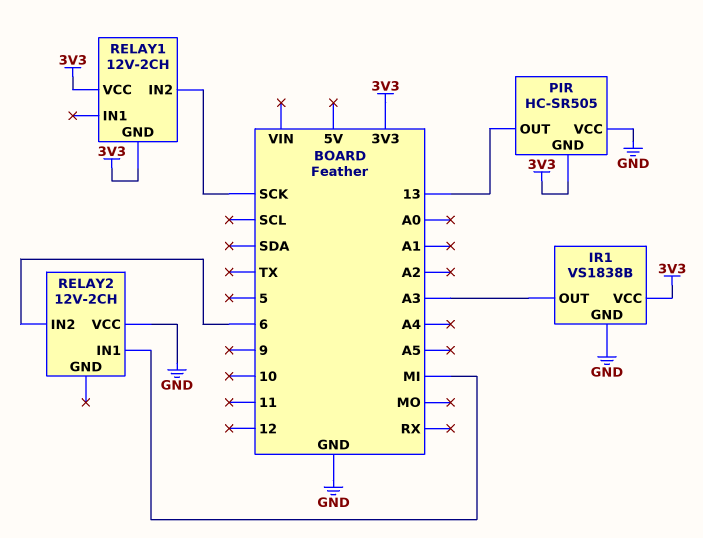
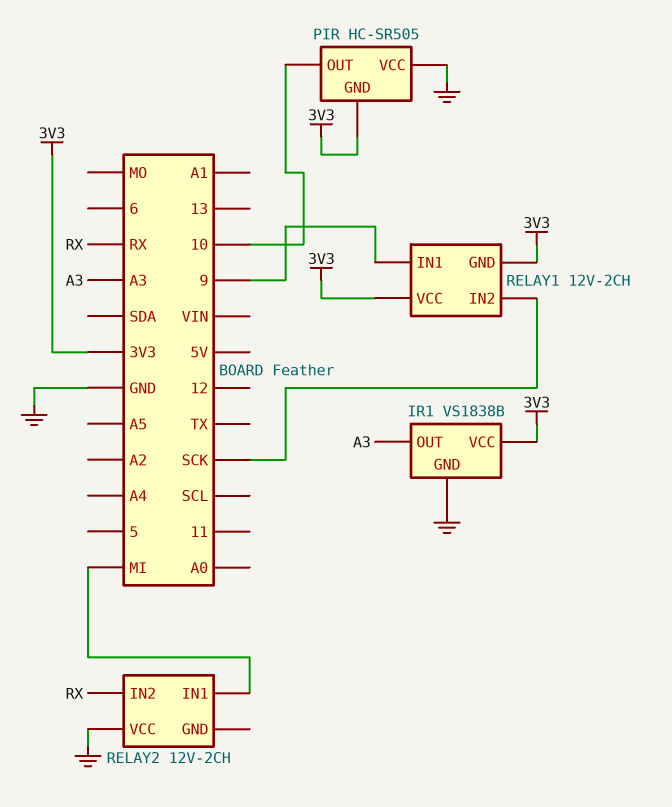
PIR pin OUT: 13 -> 10
RELAY1 pin IN1: none -> 9
RELAY2 pin IN2: 6 -> RX

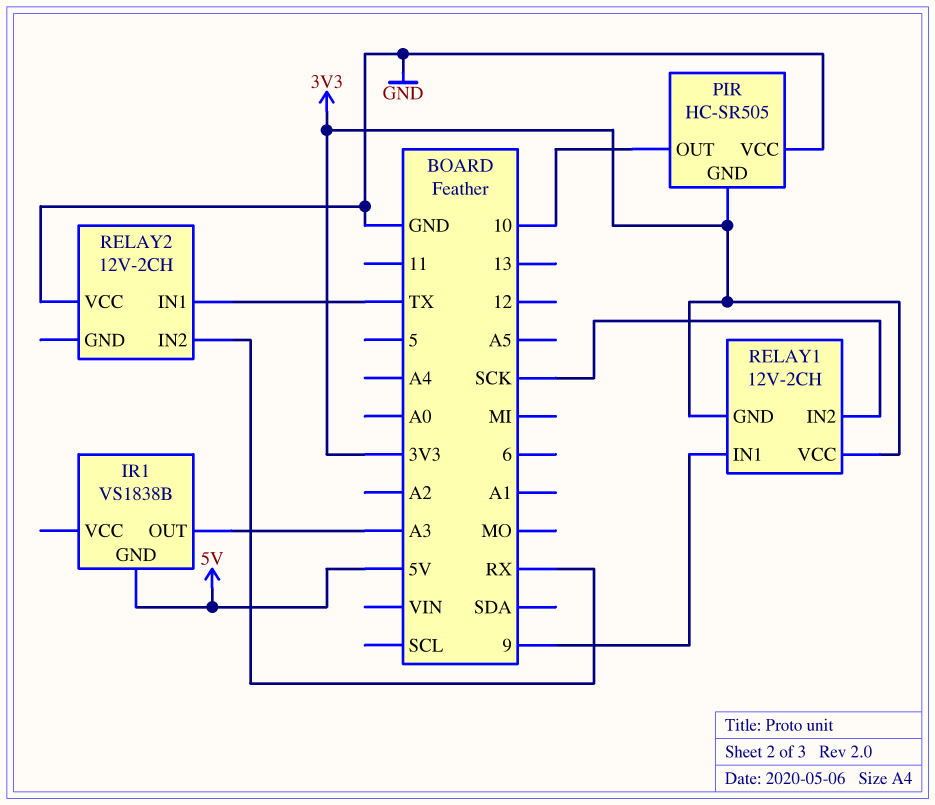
IR1 pin GND: GND -> 5V
IR1 pin VCC: 3V3 -> none
RELAY2 pin IN1: MI -> TX

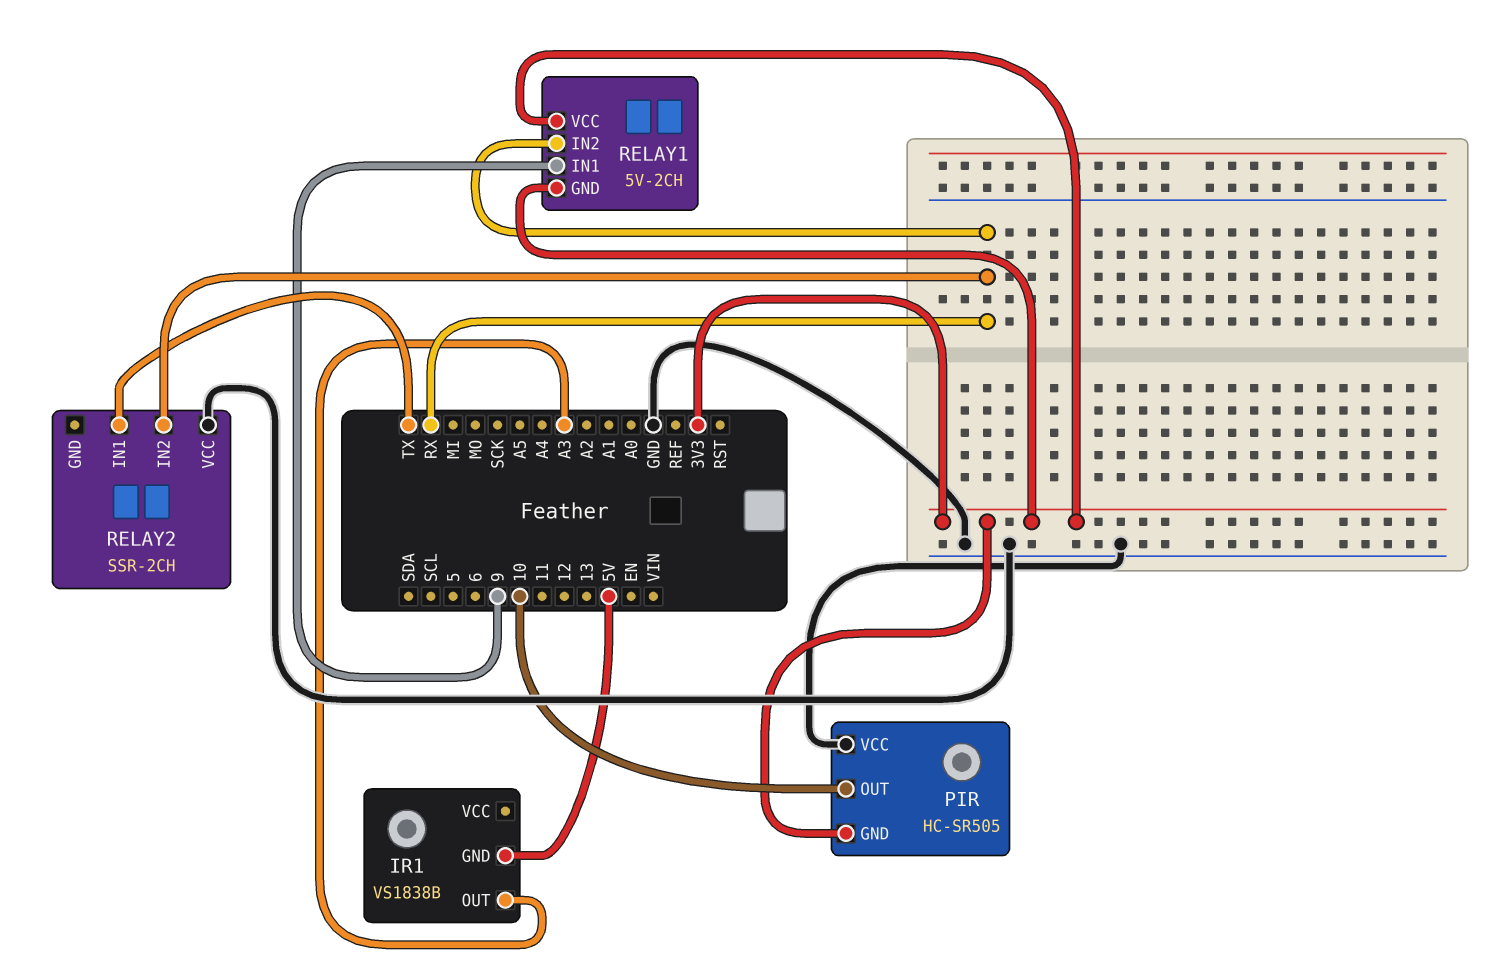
RELAY1: 12V-2CH -> 5V-2CH
RELAY1 pin IN2: SCK -> RX
RELAY2: 12V-2CH -> SSR-2CH

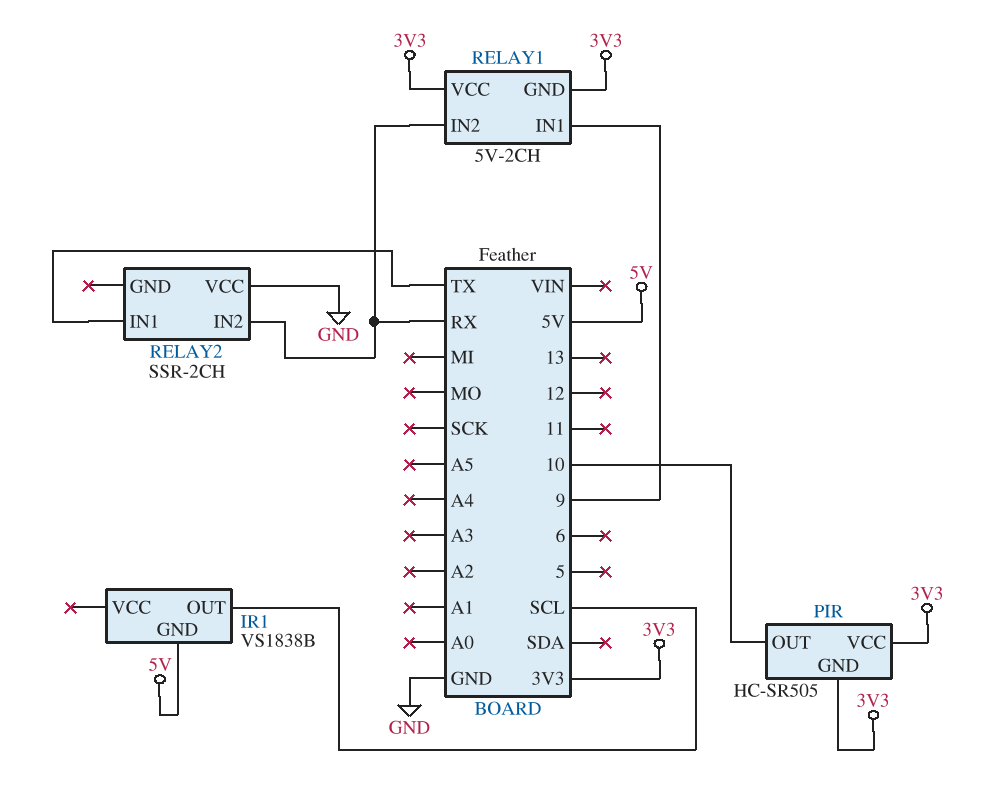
IR1 pin OUT: A3 -> SCL
PIR pin VCC: GND -> 3V3

